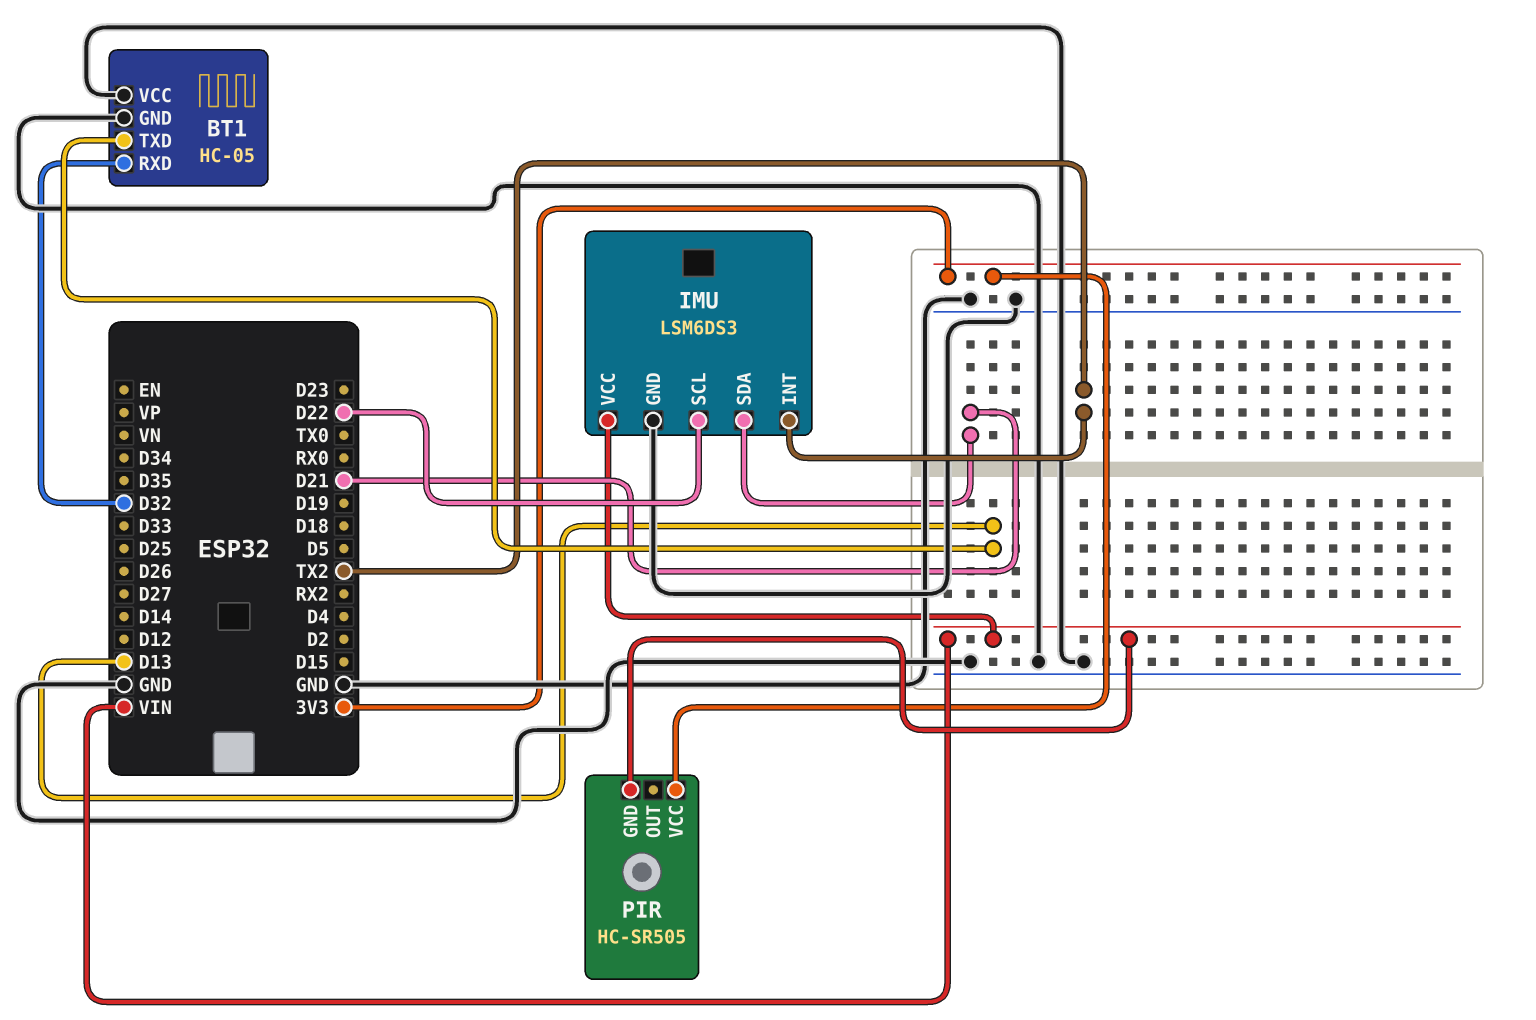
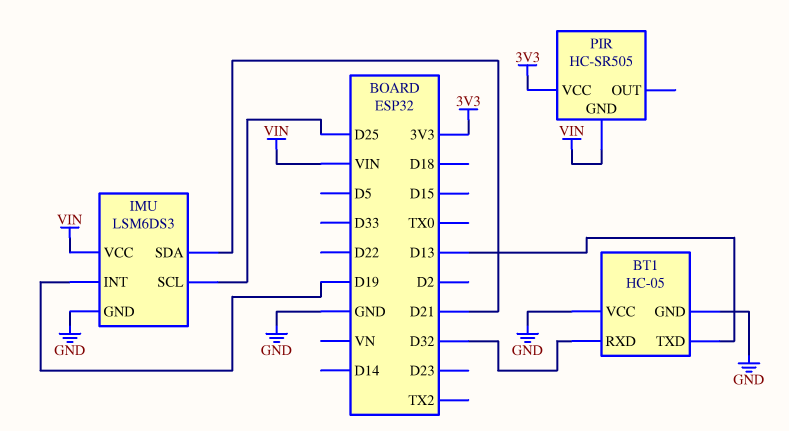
IMU pin INT: TX2 -> D19
IMU pin SCL: D22 -> D25

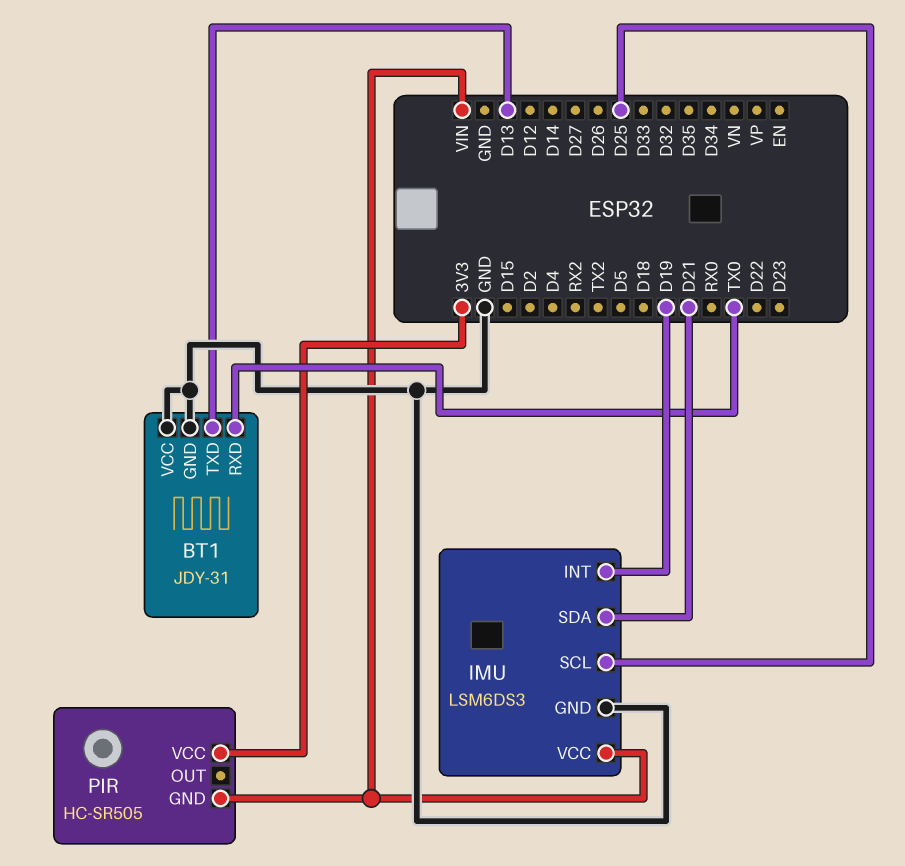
BT1: HC-05 -> JDY-31
BT1 pin RXD: D32 -> TX0

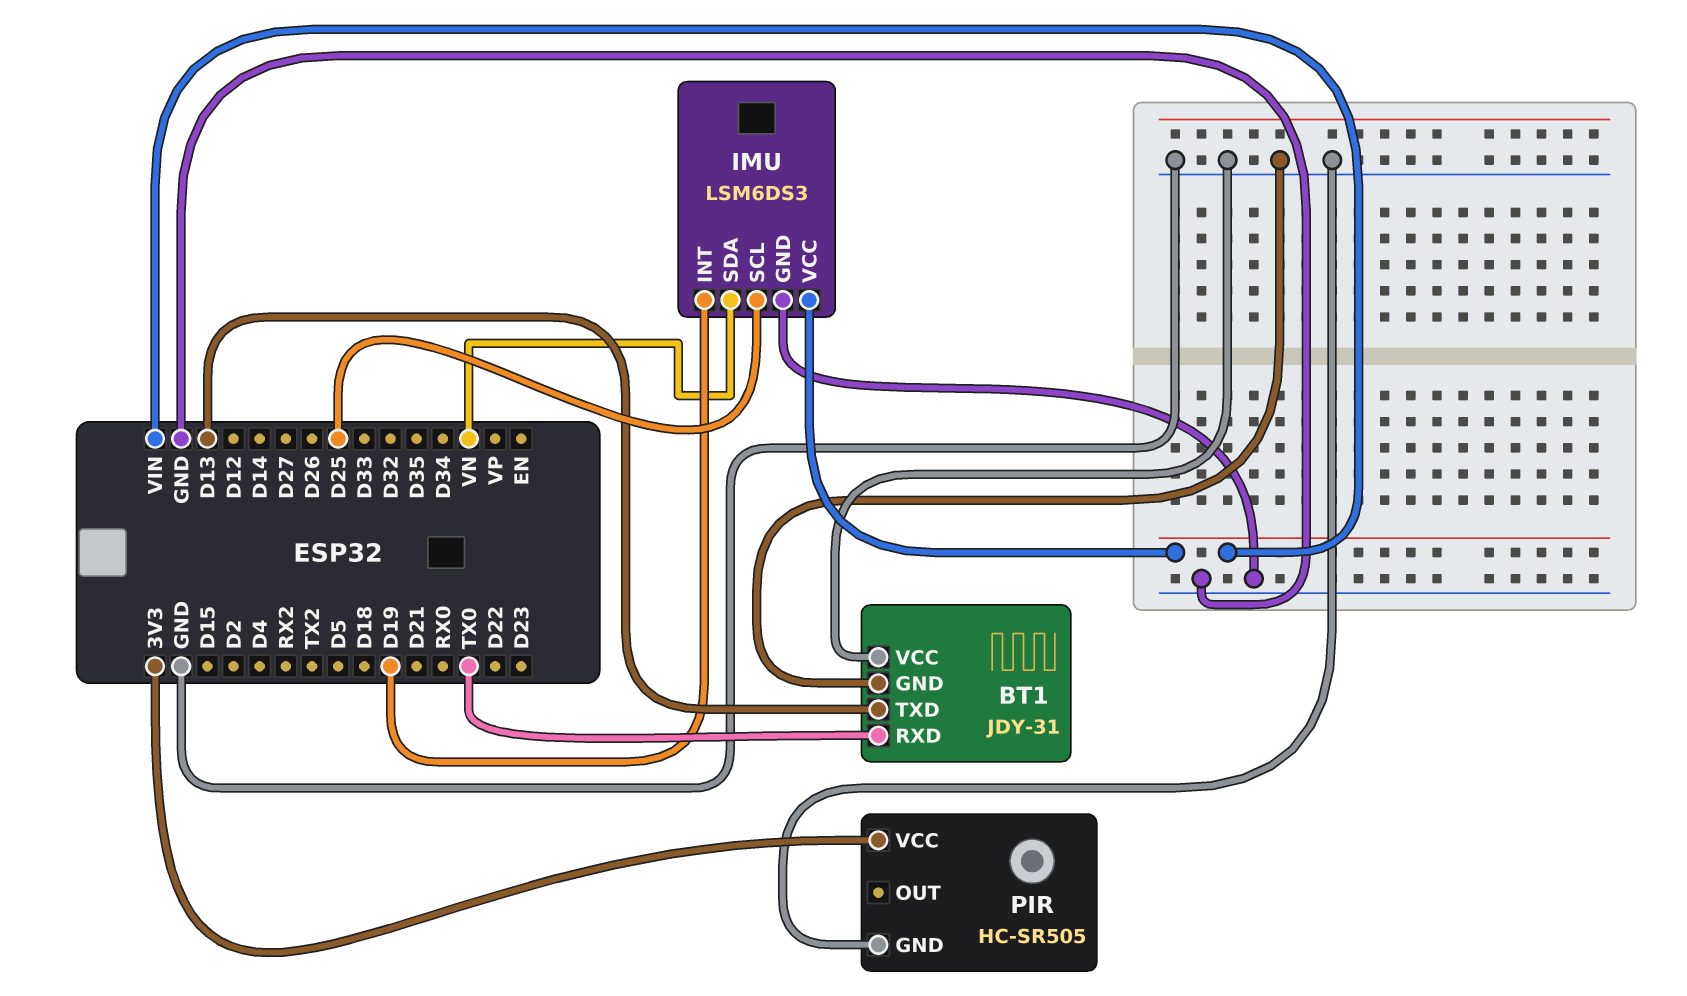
IMU pin SDA: D21 -> VN
PIR pin GND: VIN -> GND

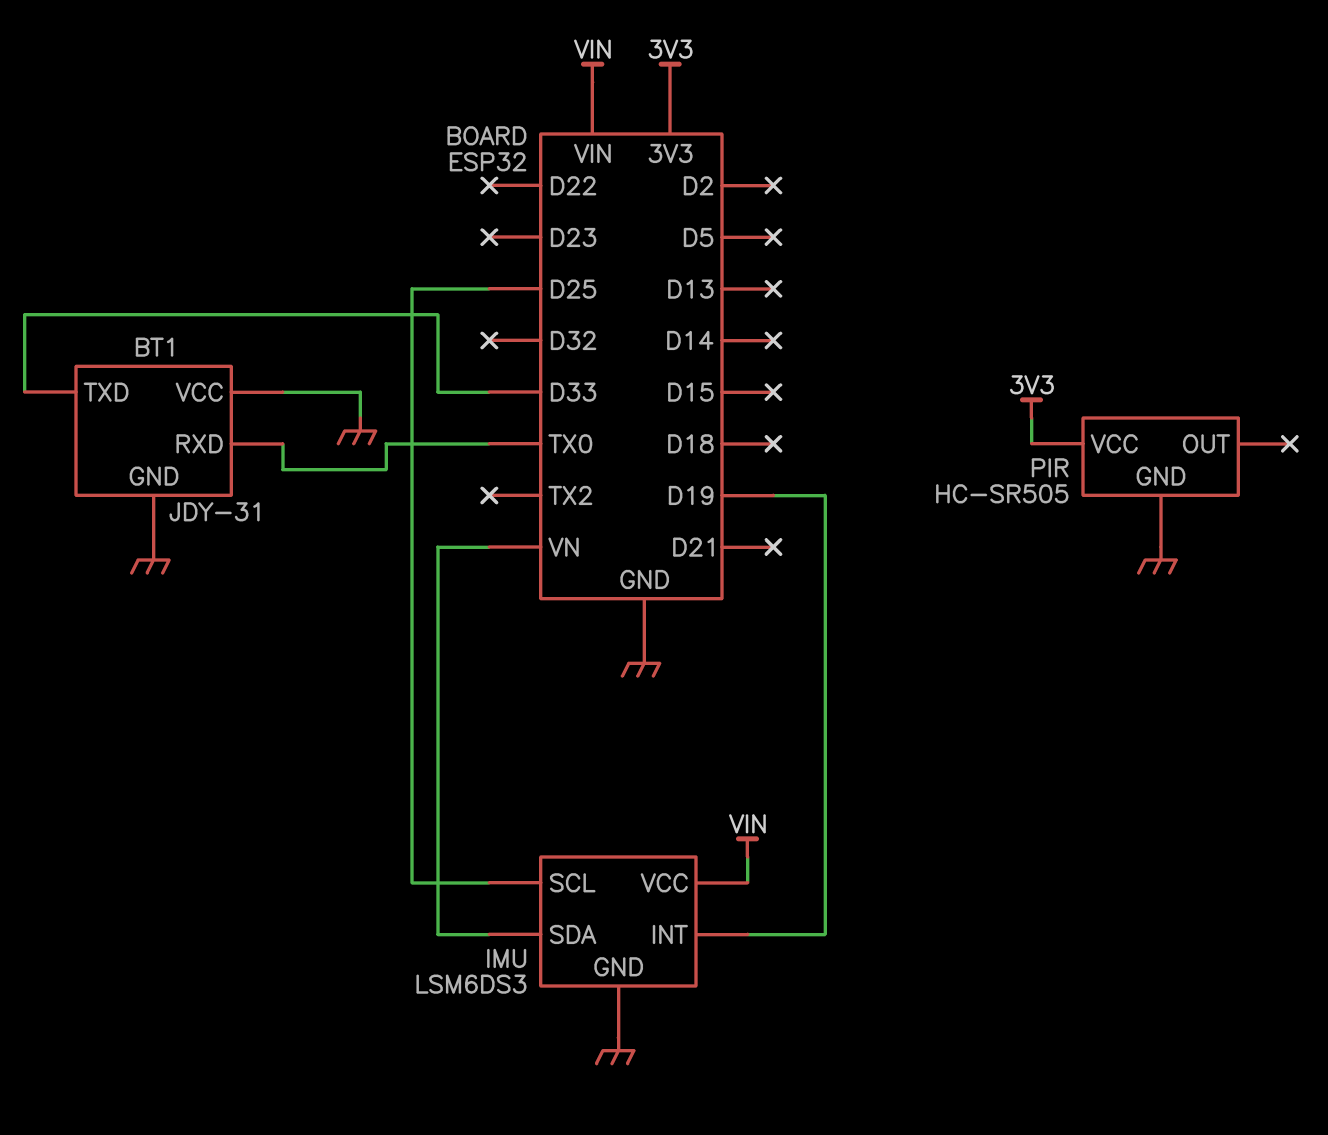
BT1 pin TXD: D13 -> D33

